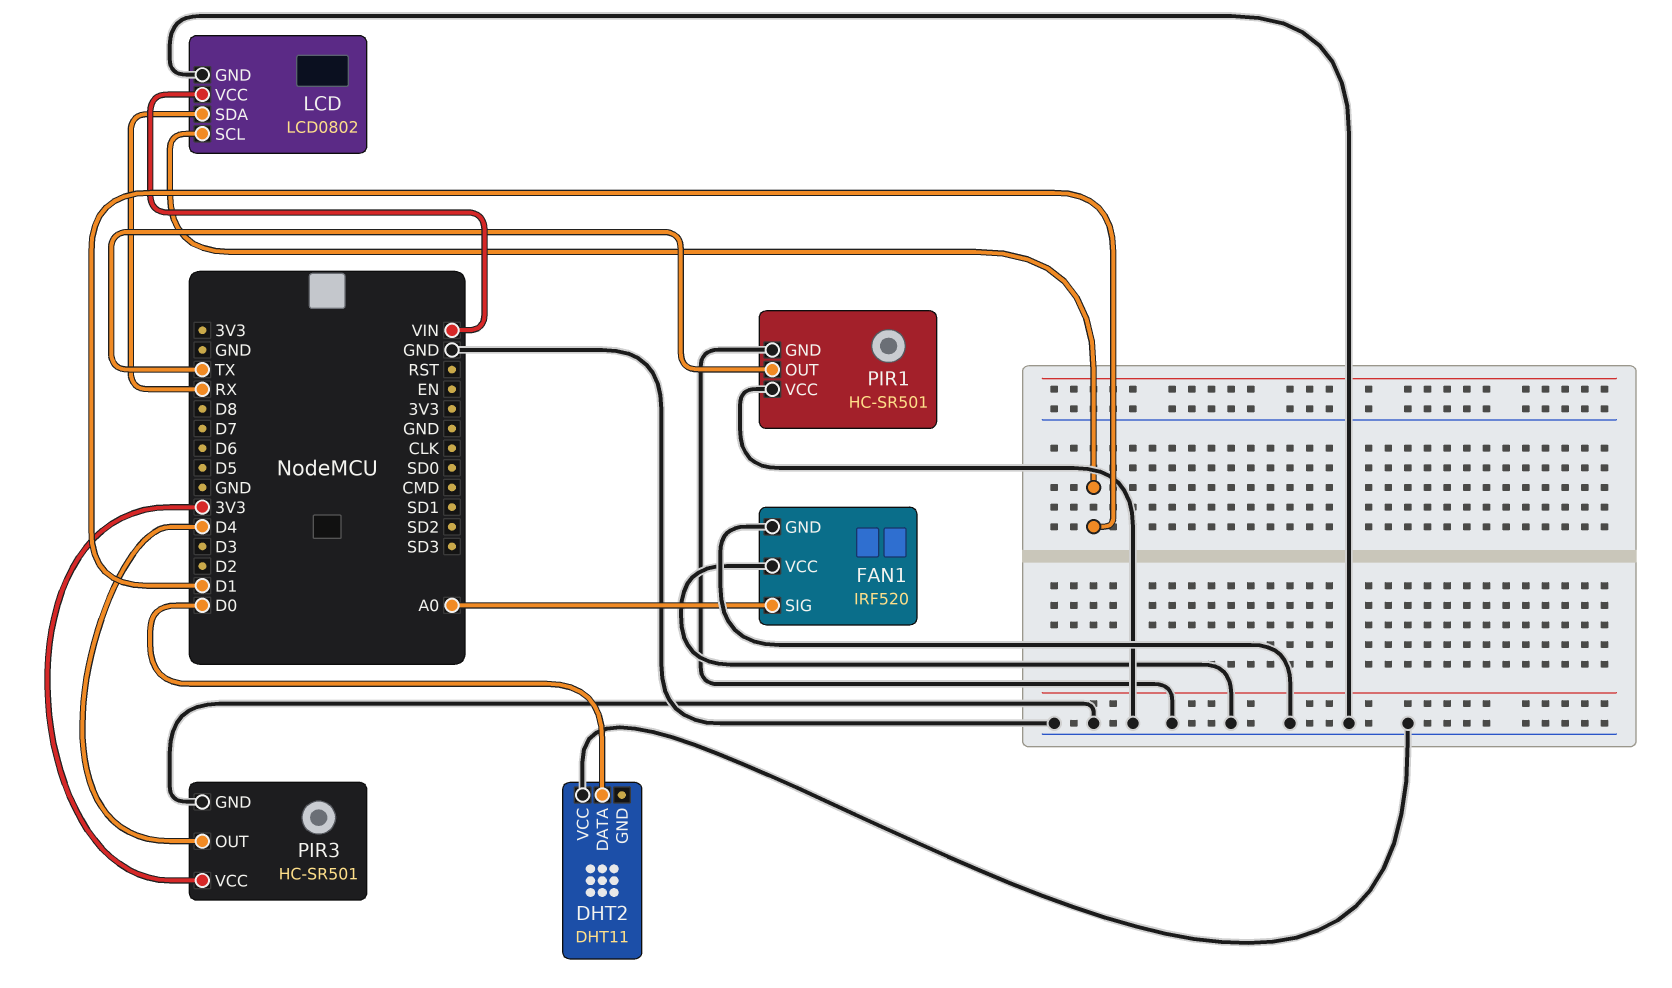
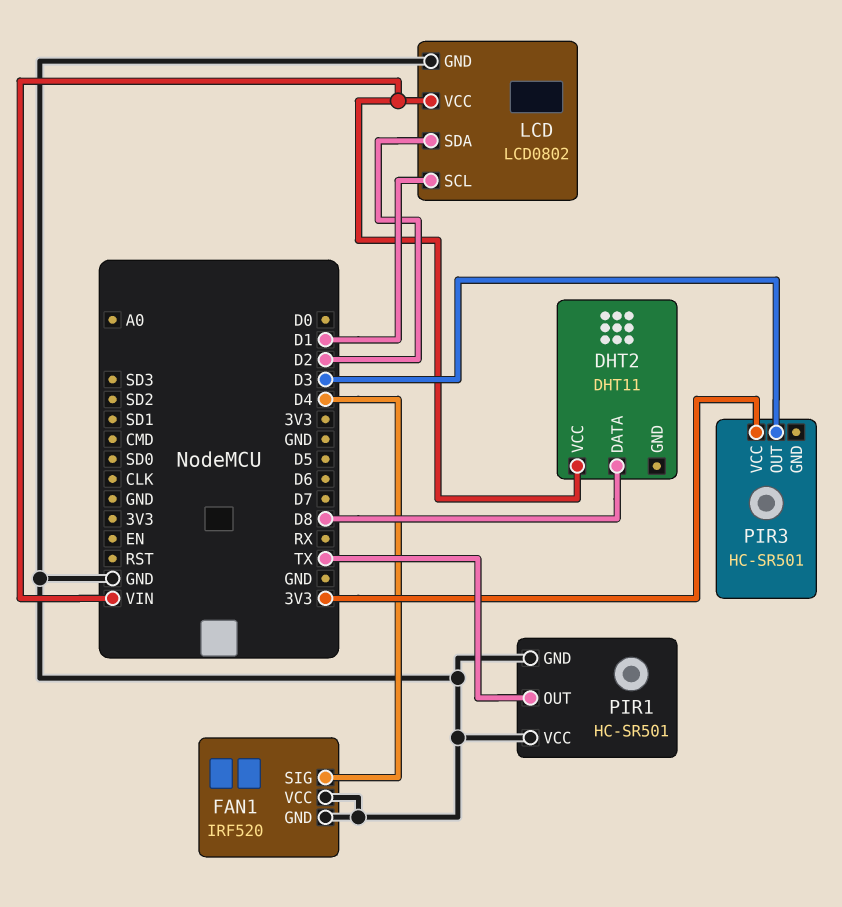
DHT2 pin DATA: D0 -> D8
DHT2 pin VCC: GND -> VIN
FAN1 pin SIG: A0 -> D4
LCD pin SDA: RX -> D2
PIR3 pin GND: GND -> none
PIR3 pin OUT: D4 -> D3

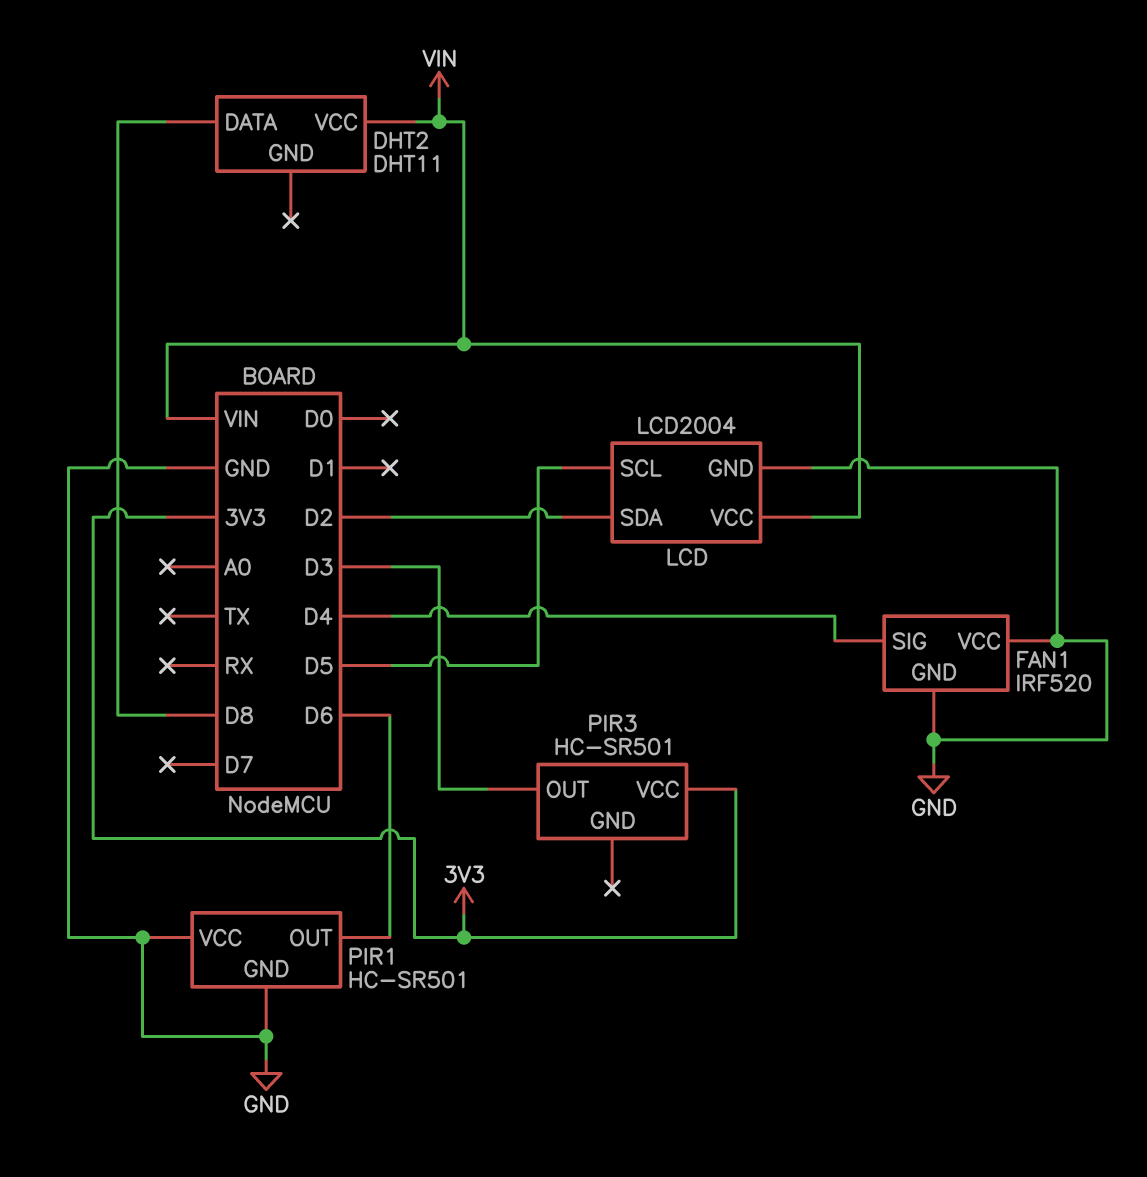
LCD: LCD0802 -> LCD2004
LCD pin SCL: D1 -> D5
PIR1 pin OUT: TX -> D6

